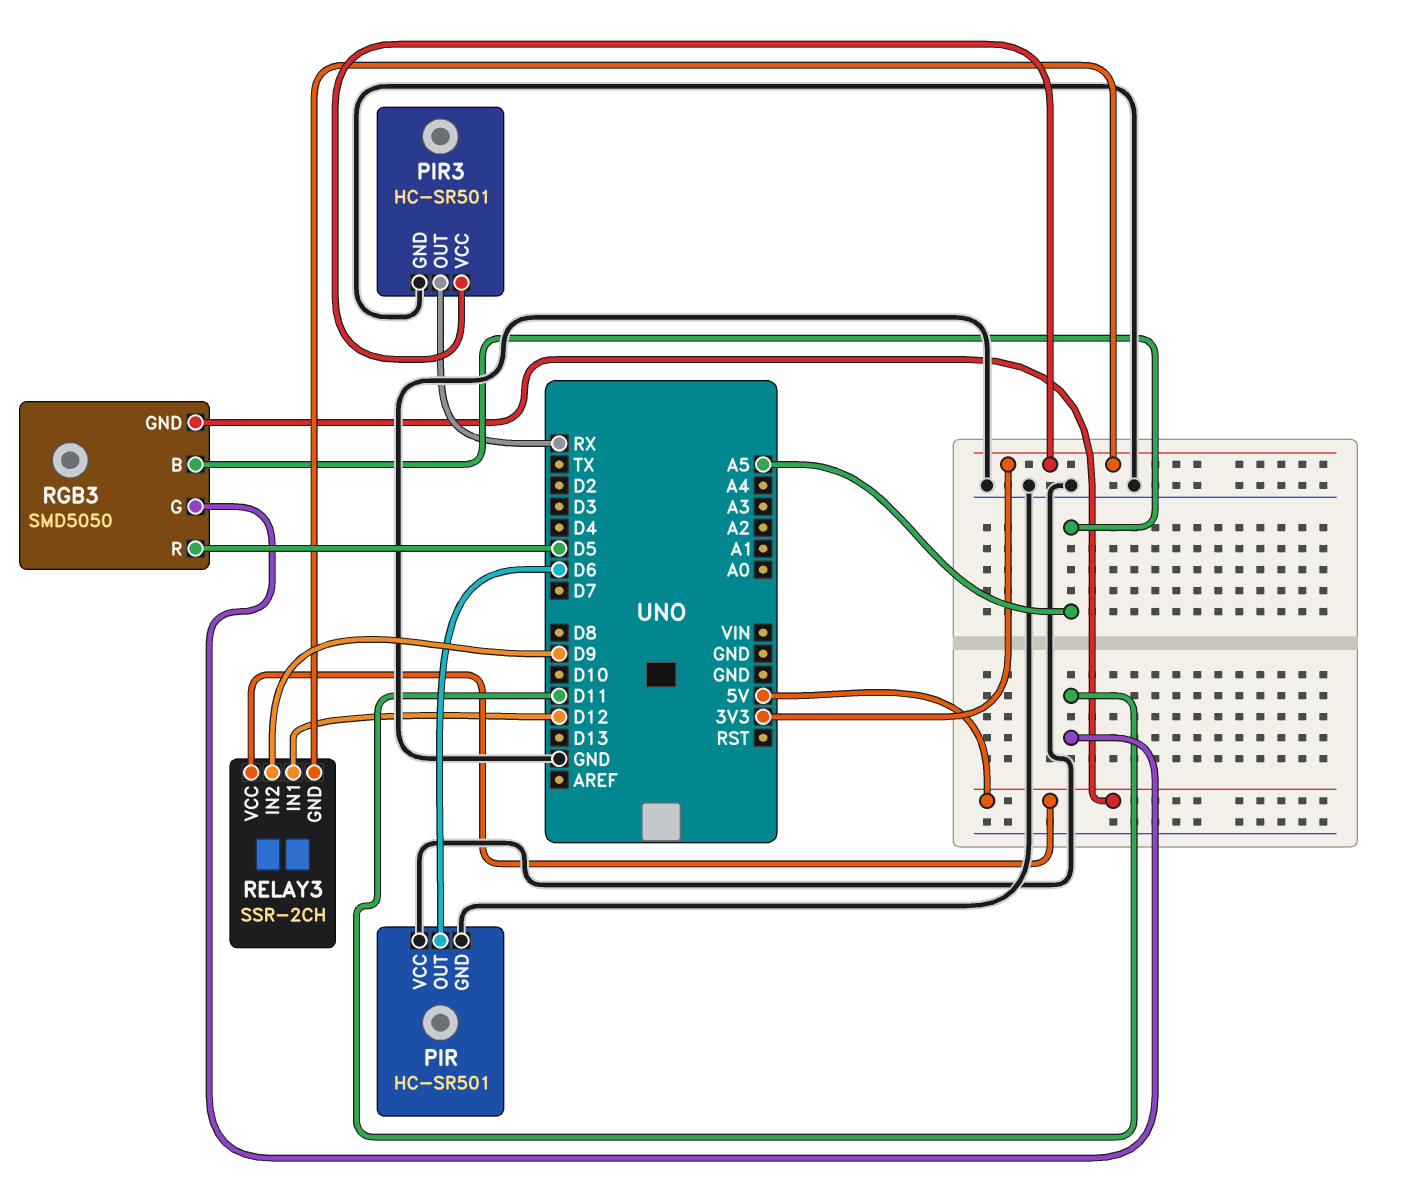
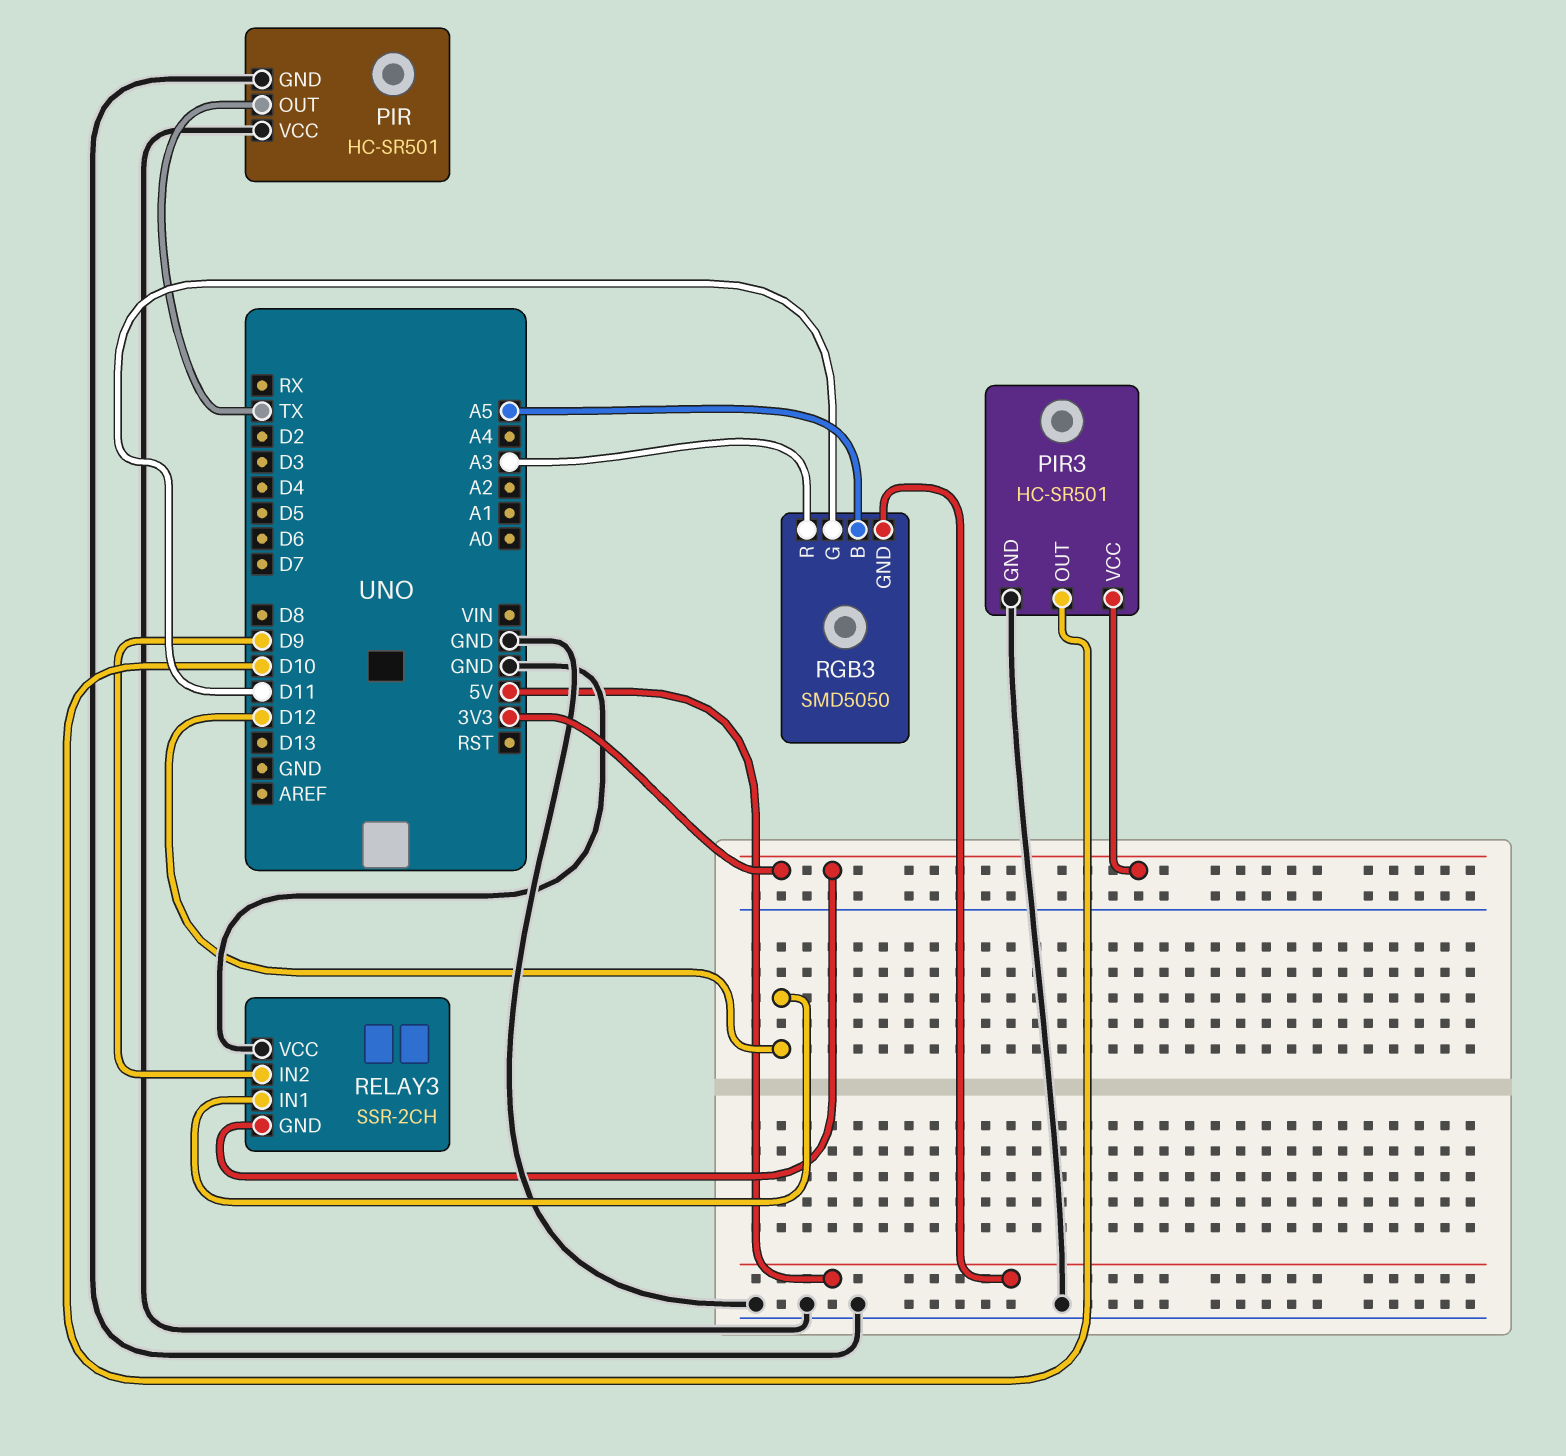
PIR pin OUT: D6 -> TX
PIR3 pin OUT: RX -> D10
RELAY3 pin VCC: 5V -> GND
RGB3 pin R: D5 -> A3

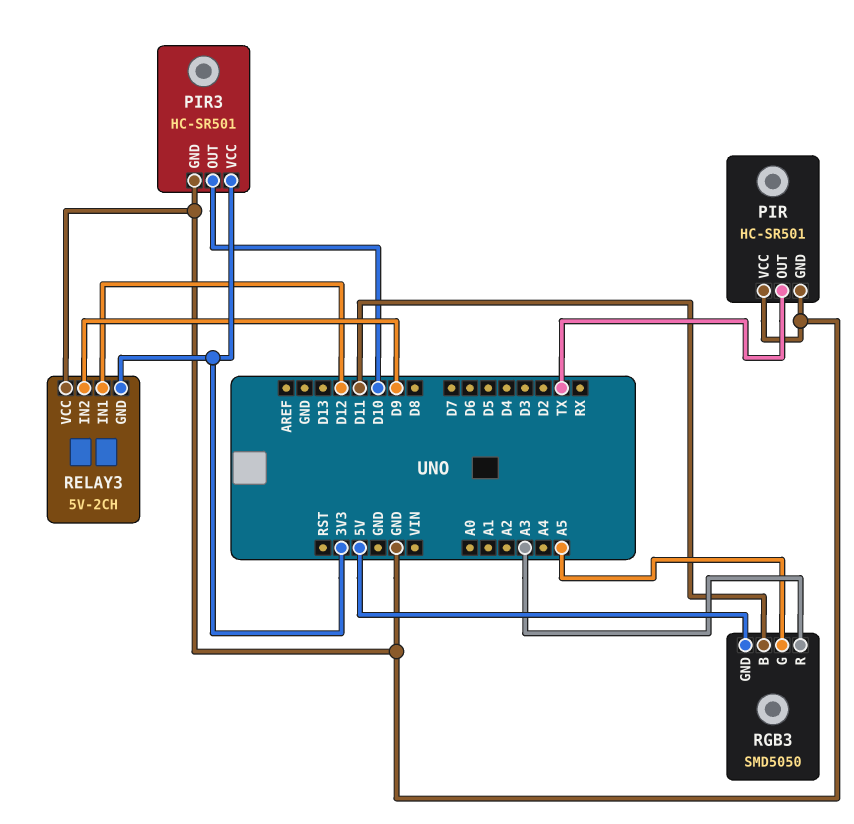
RELAY3: SSR-2CH -> 5V-2CH
RGB3 pin B: A5 -> D11
RGB3 pin G: D11 -> A5

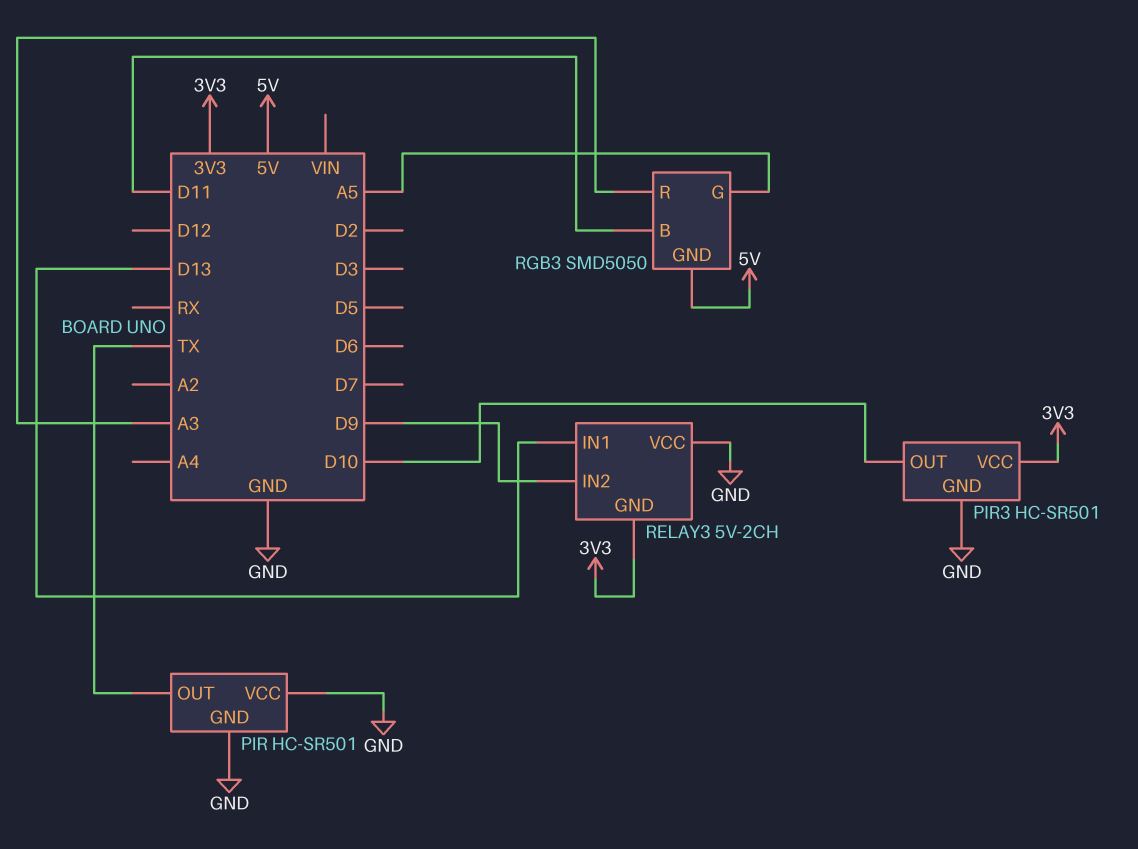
RELAY3 pin IN1: D12 -> D13

